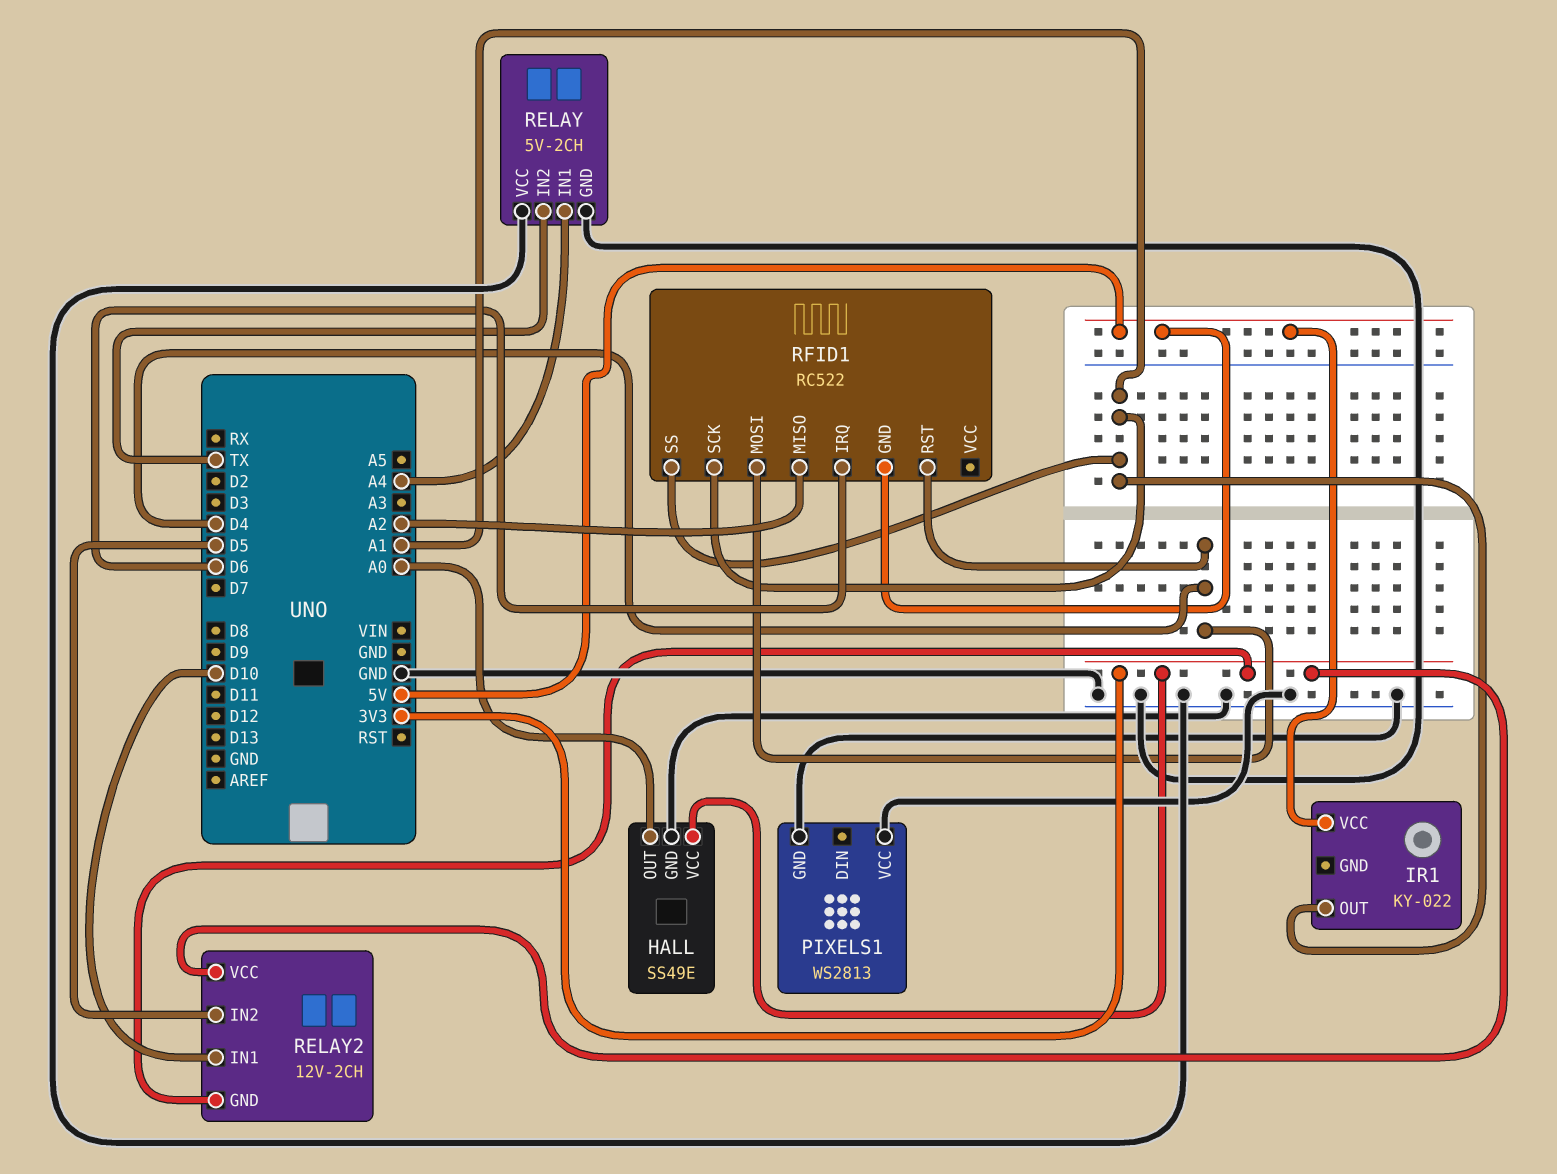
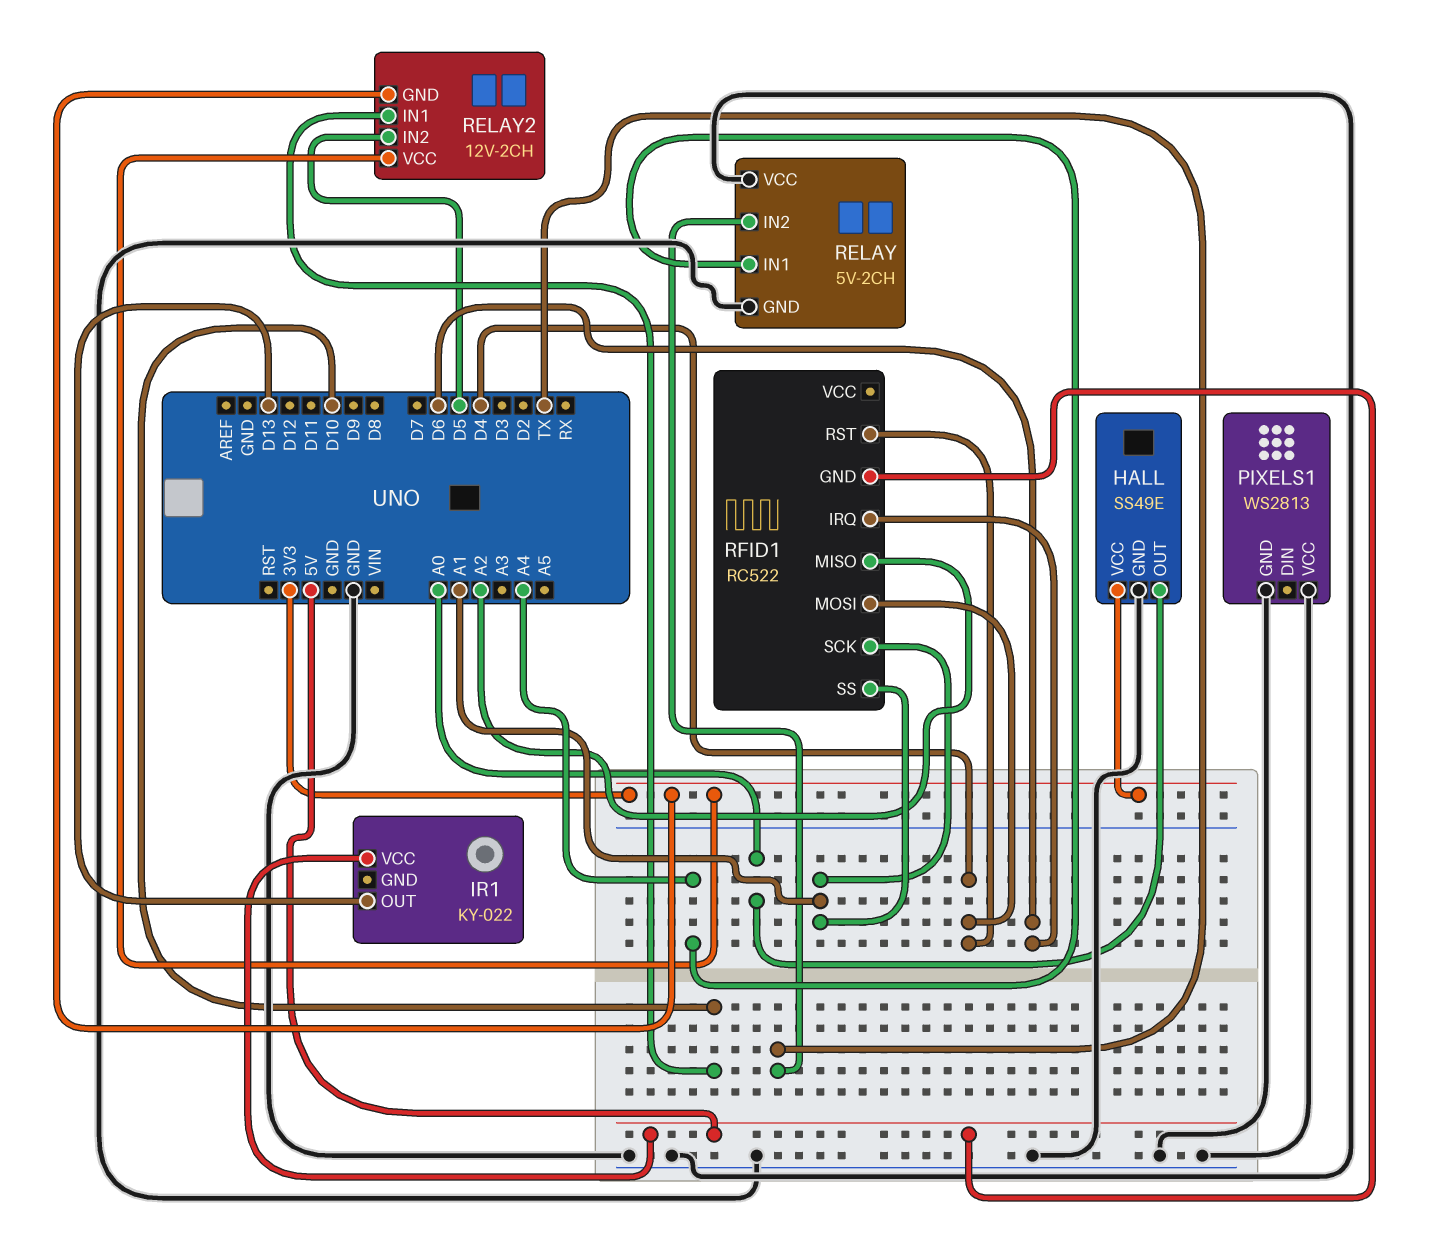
IR1 pin OUT: A1 -> D13

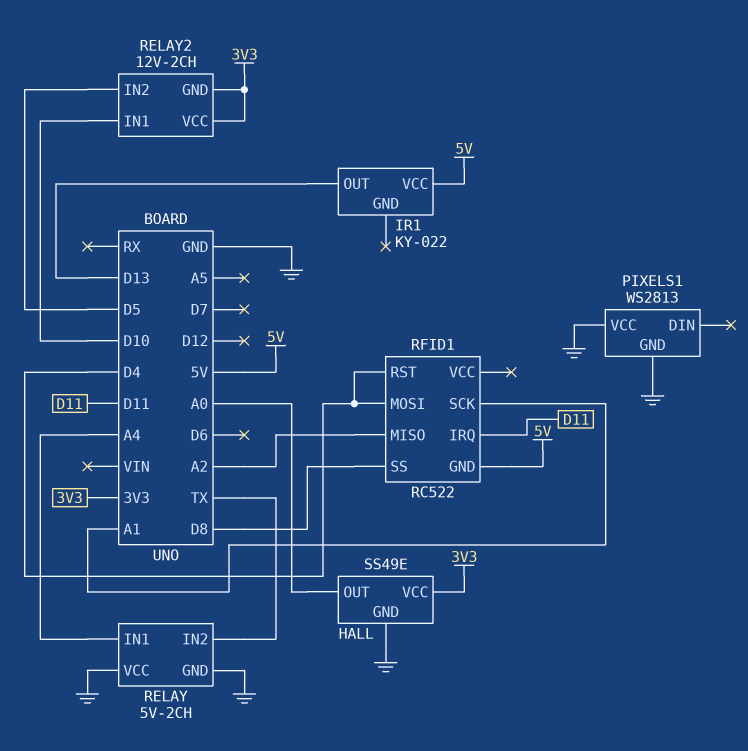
RFID1 pin IRQ: D6 -> D11
RFID1 pin SS: A1 -> D8

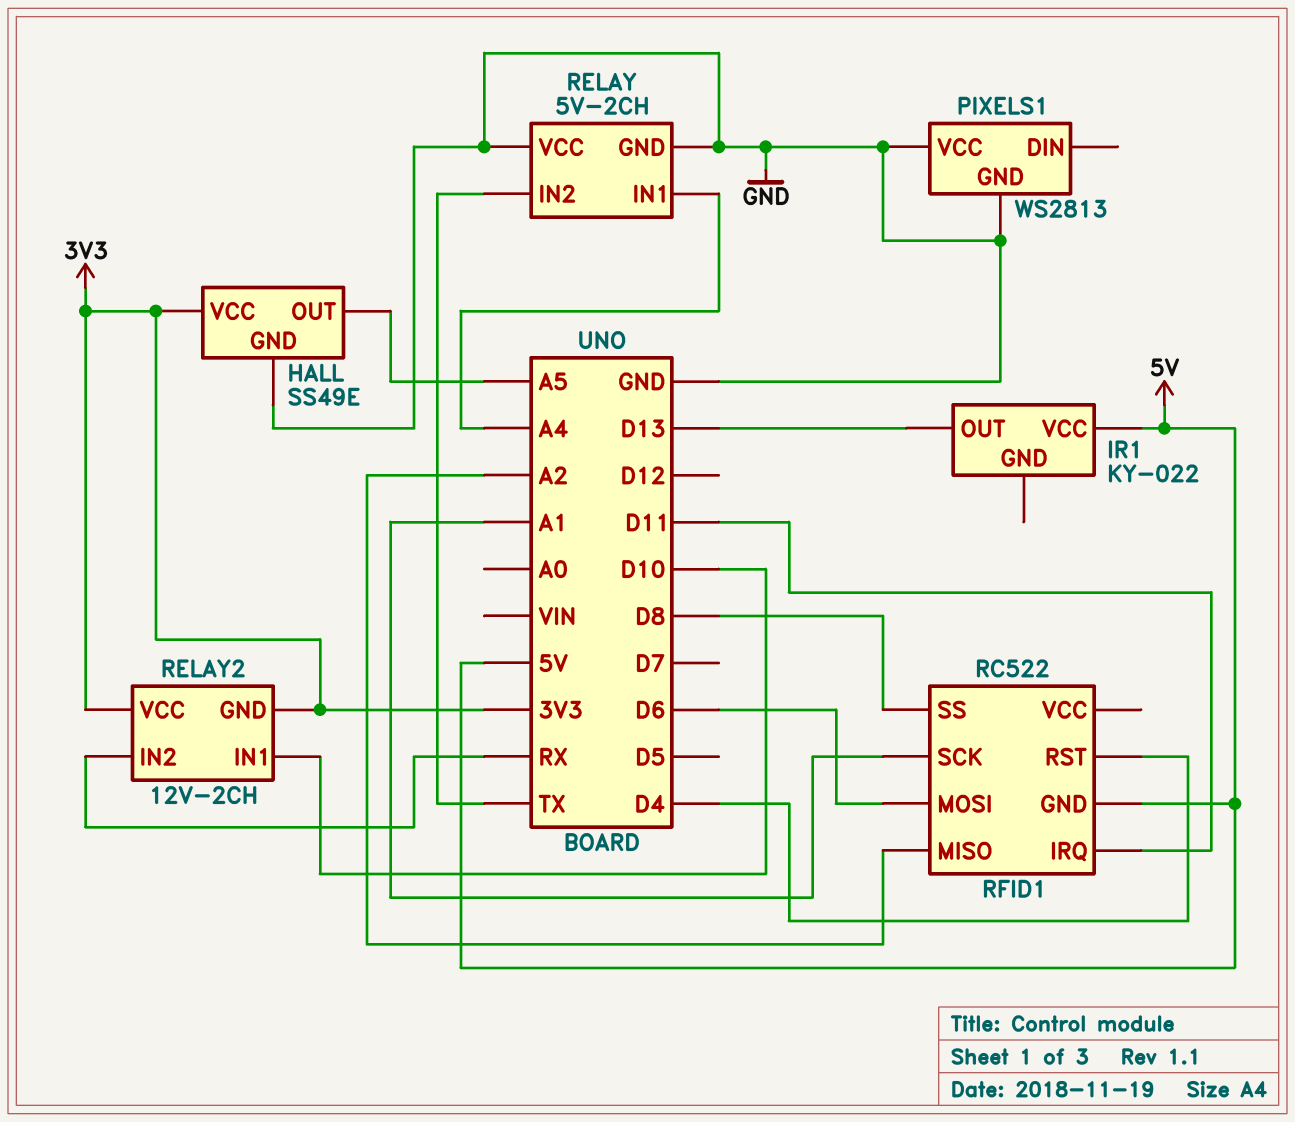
HALL pin OUT: A0 -> A5
RELAY2 pin IN2: D5 -> RX
RFID1 pin MOSI: D4 -> D6

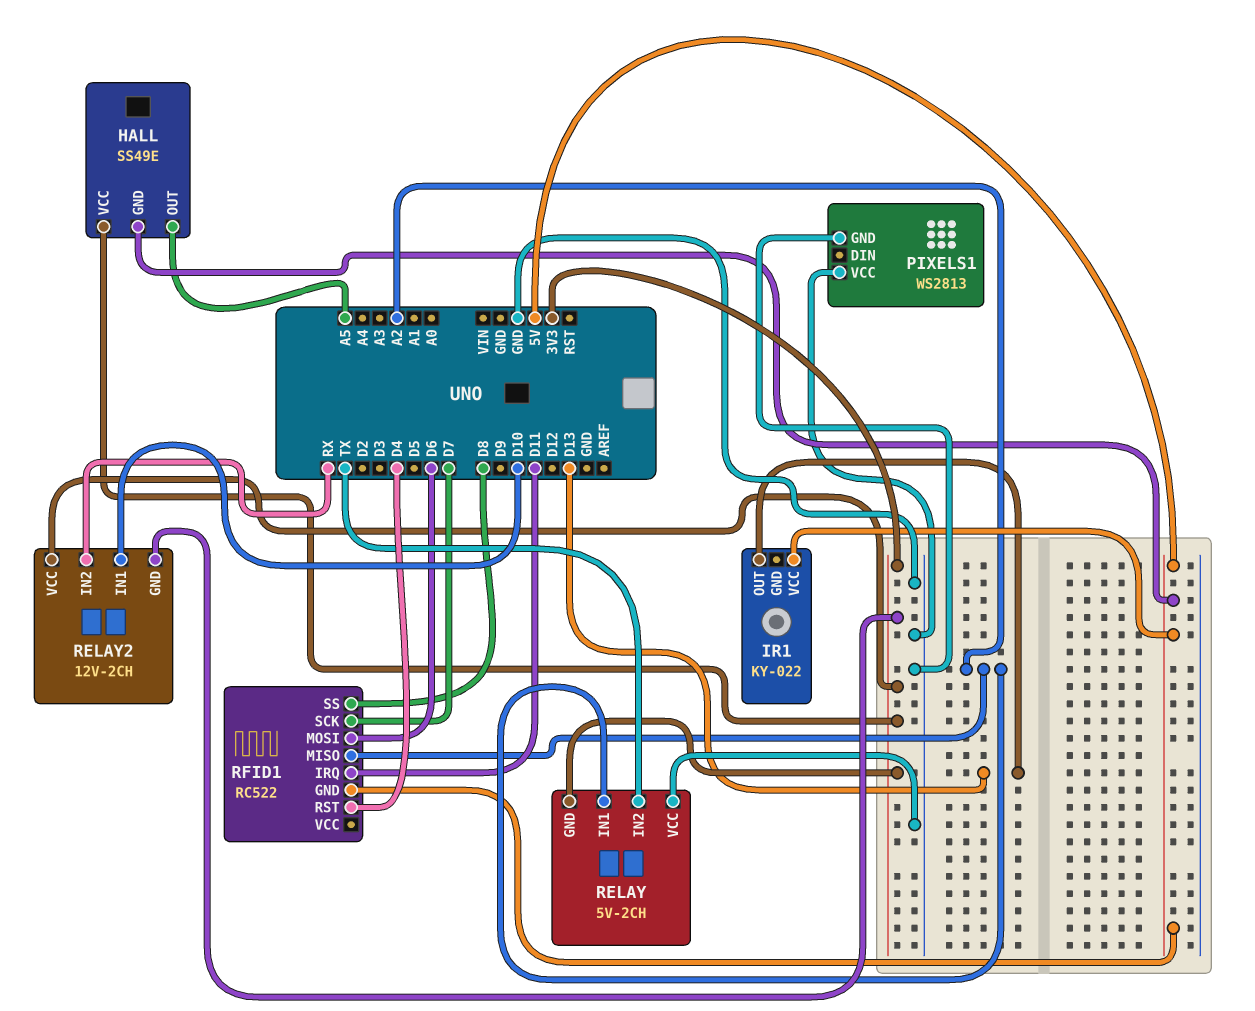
HALL pin GND: GND -> 5V
RELAY pin GND: GND -> 3V3
RELAY pin IN1: A4 -> A2
RFID1 pin SCK: A1 -> D7

